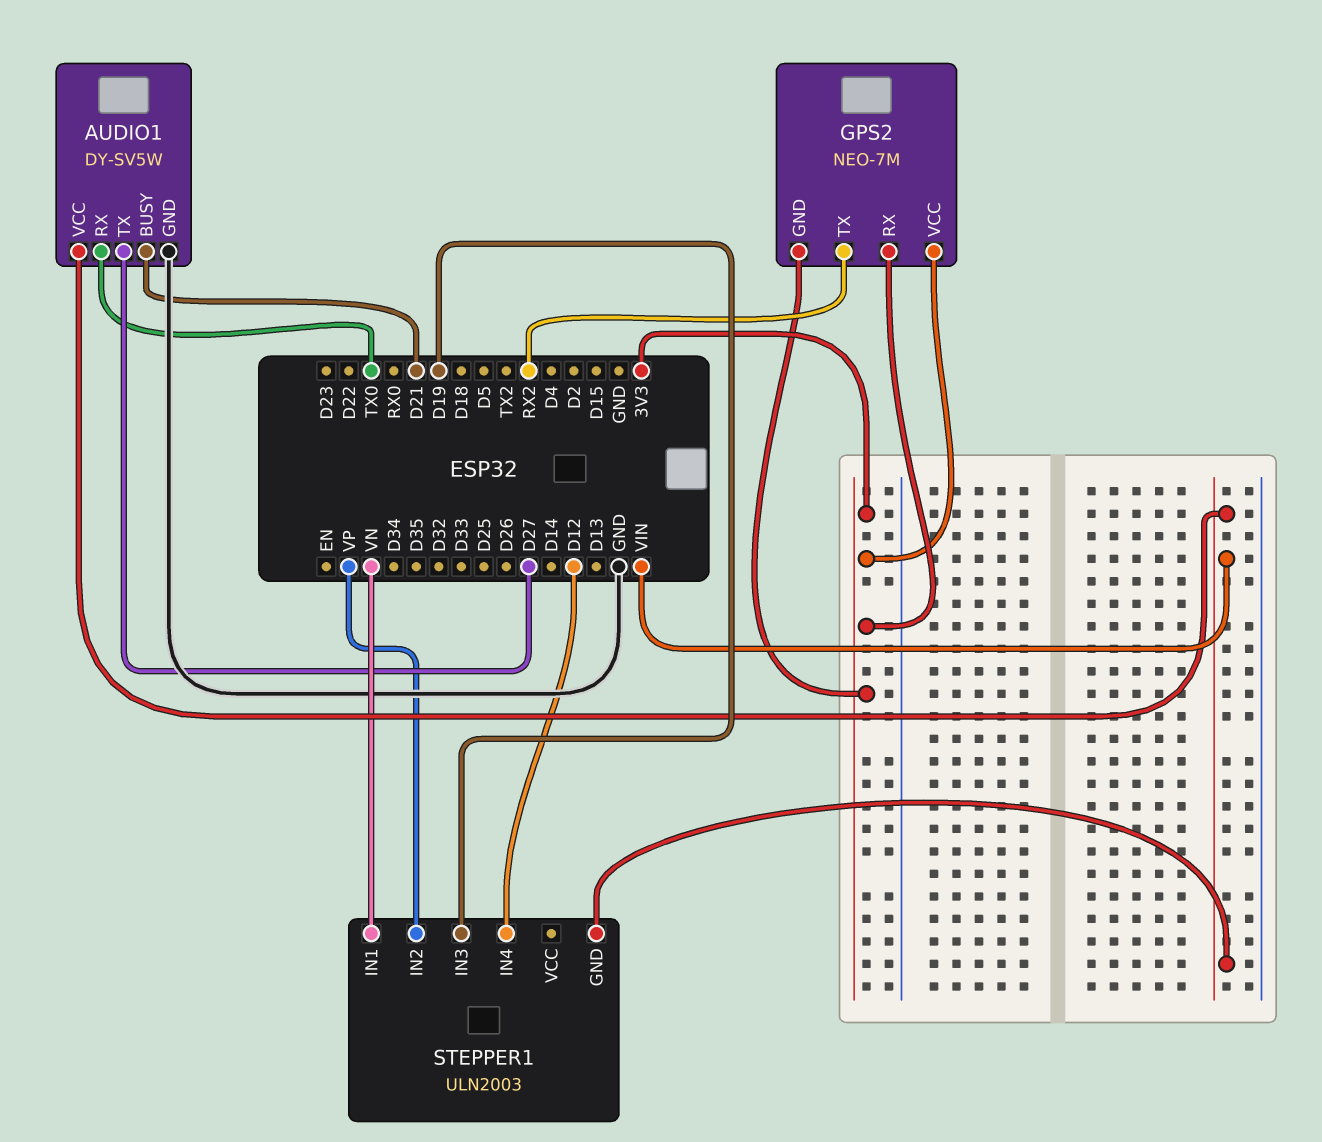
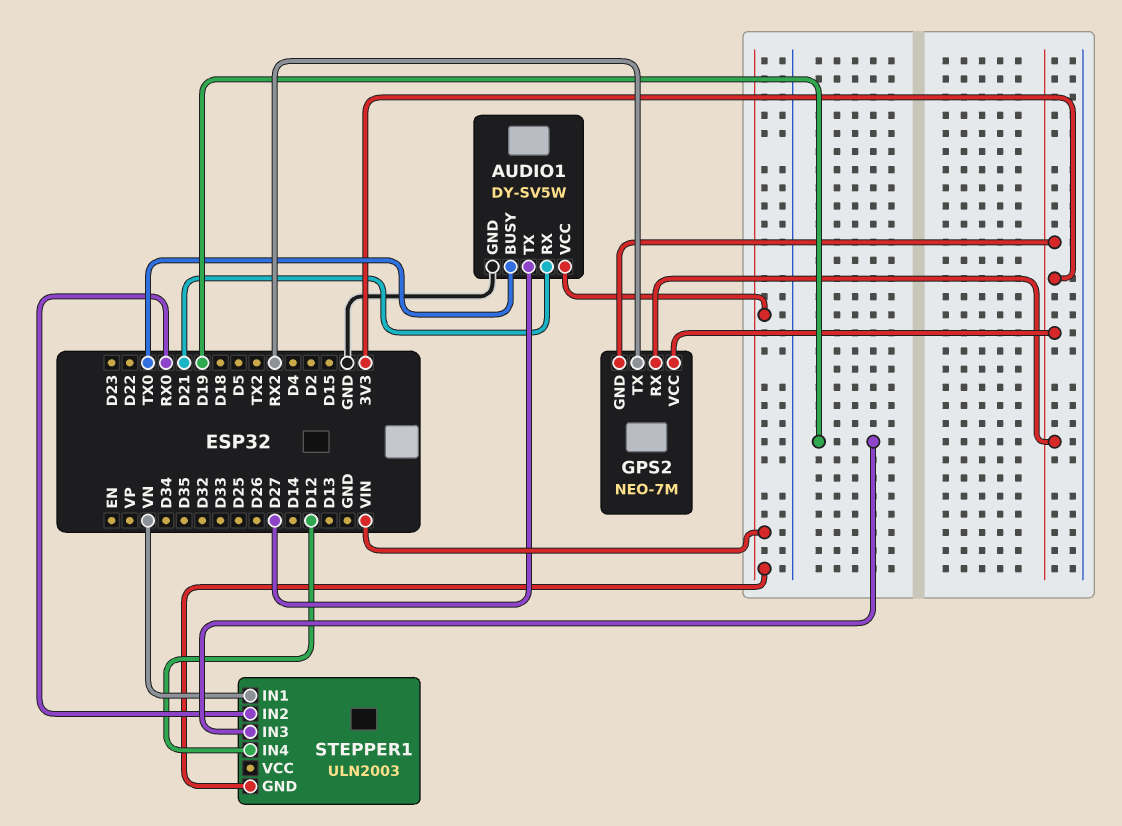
AUDIO1 pin BUSY: D21 -> TX0
AUDIO1 pin RX: TX0 -> D21
STEPPER1 pin IN2: VP -> RX0

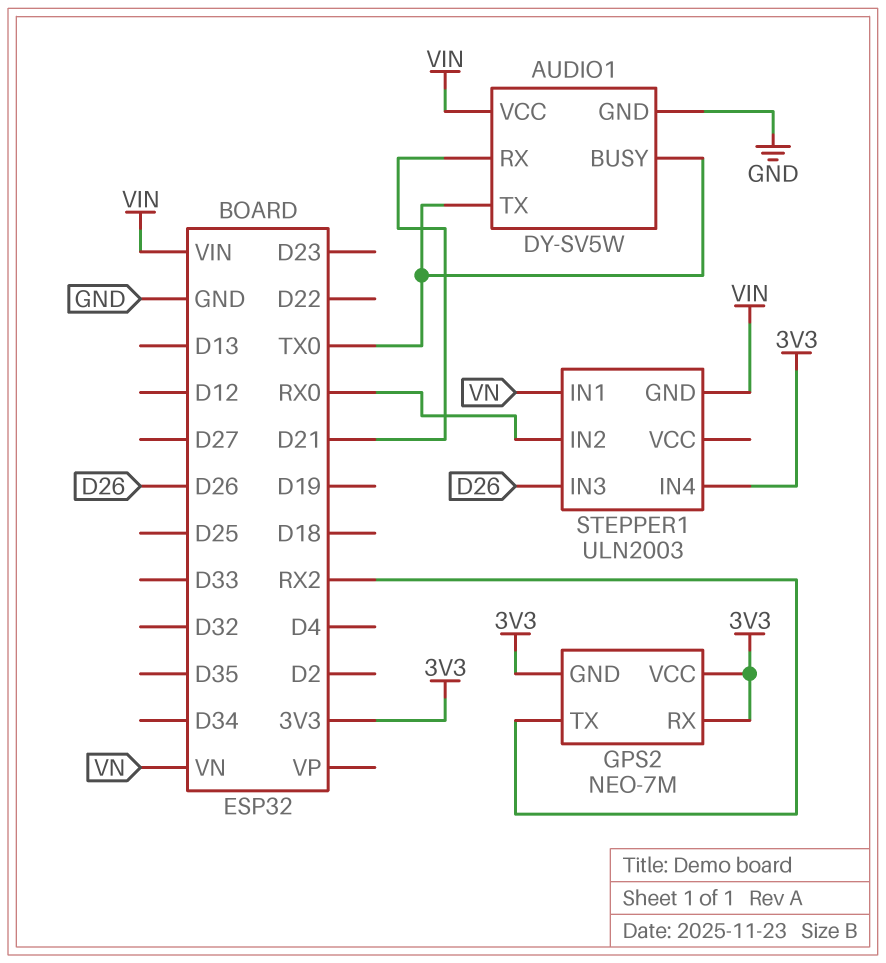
AUDIO1 pin TX: D27 -> TX0
STEPPER1 pin IN3: D19 -> D26
STEPPER1 pin IN4: D12 -> 3V3

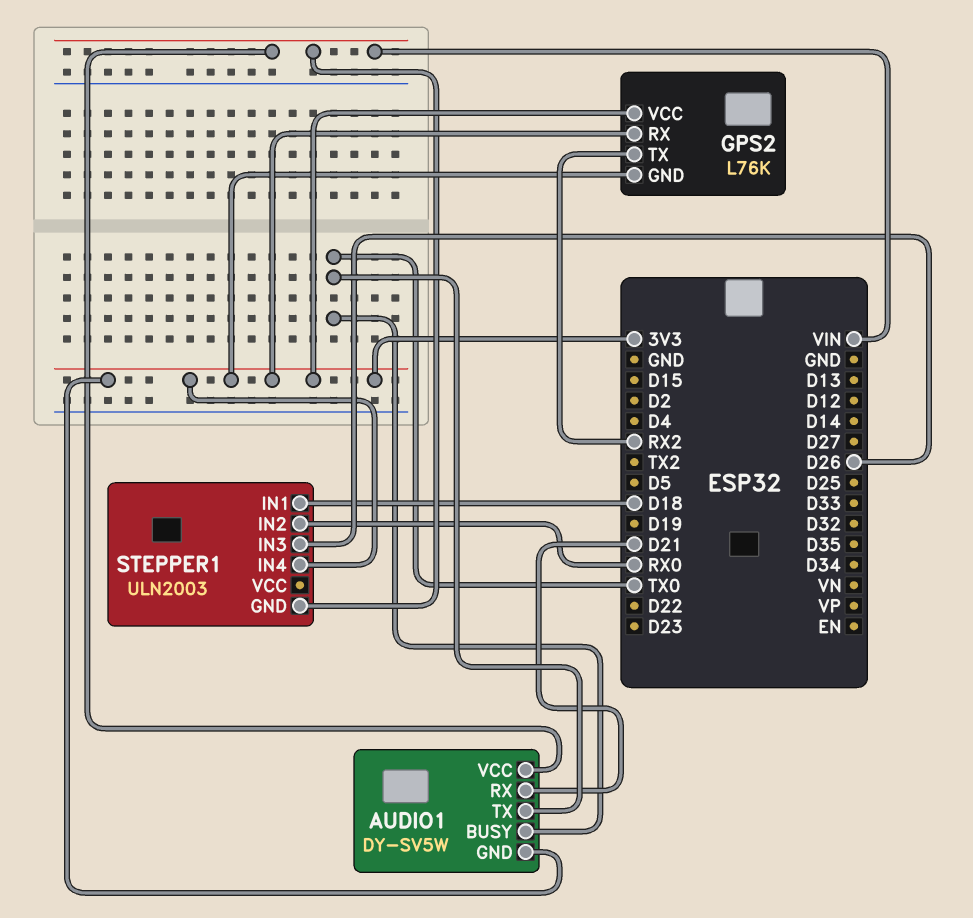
AUDIO1 pin GND: GND -> 3V3
GPS2: NEO-7M -> L76K
STEPPER1 pin IN1: VN -> D18

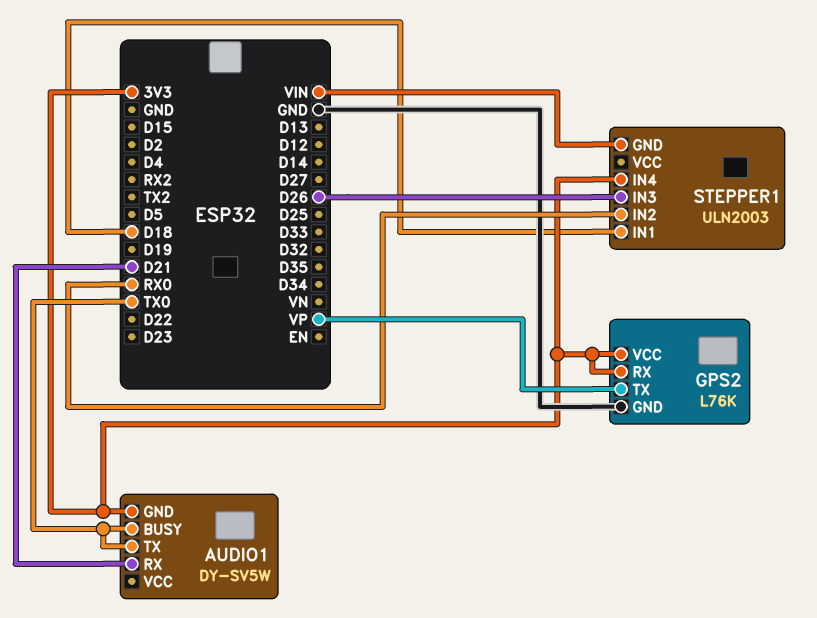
AUDIO1 pin VCC: VIN -> none
GPS2 pin GND: 3V3 -> GND
GPS2 pin TX: RX2 -> VP

